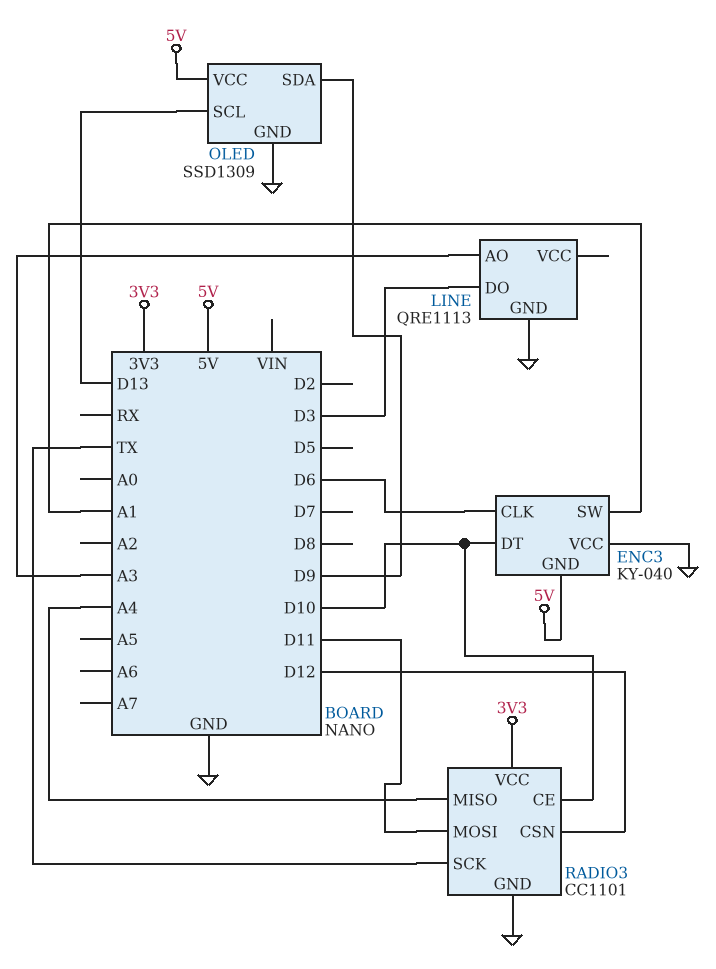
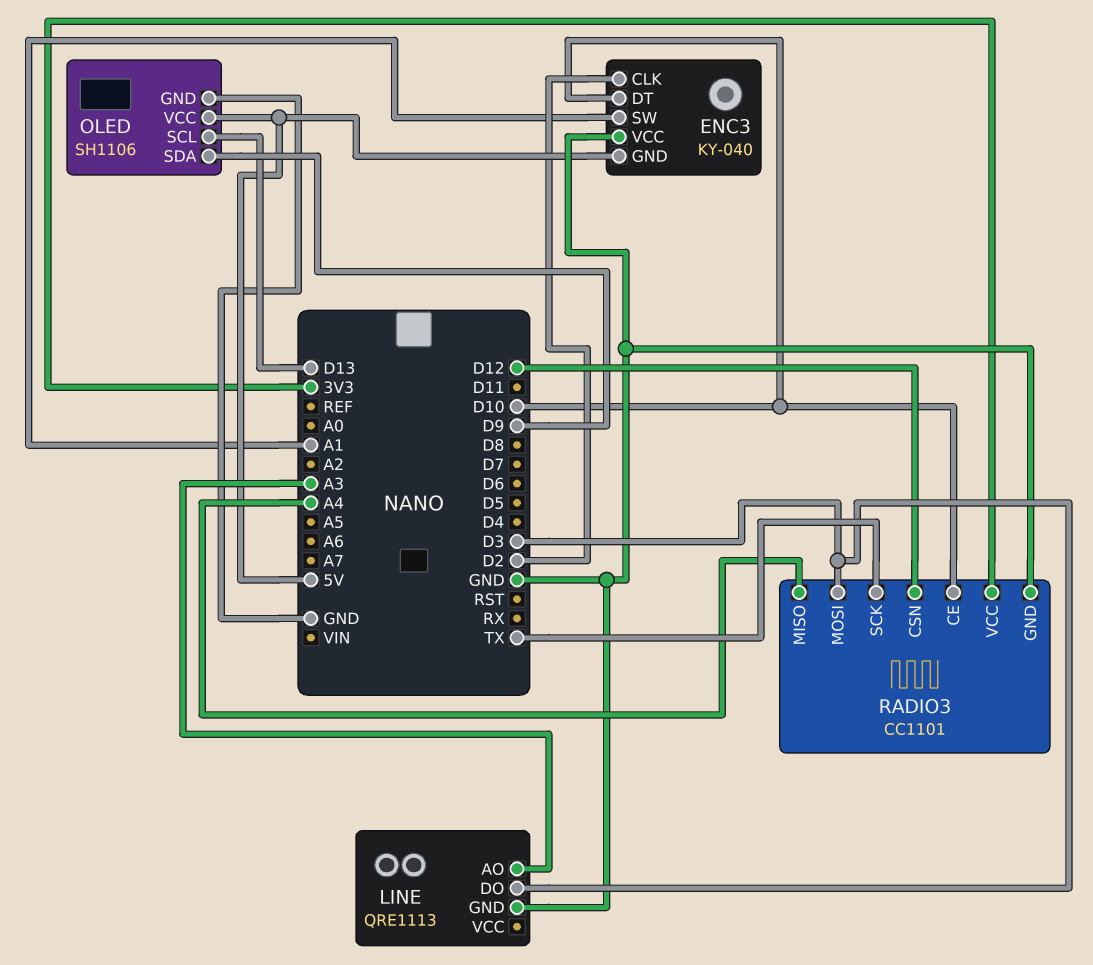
ENC3 pin CLK: D6 -> D2
OLED: SSD1309 -> SH1106
RADIO3 pin MOSI: D11 -> D3

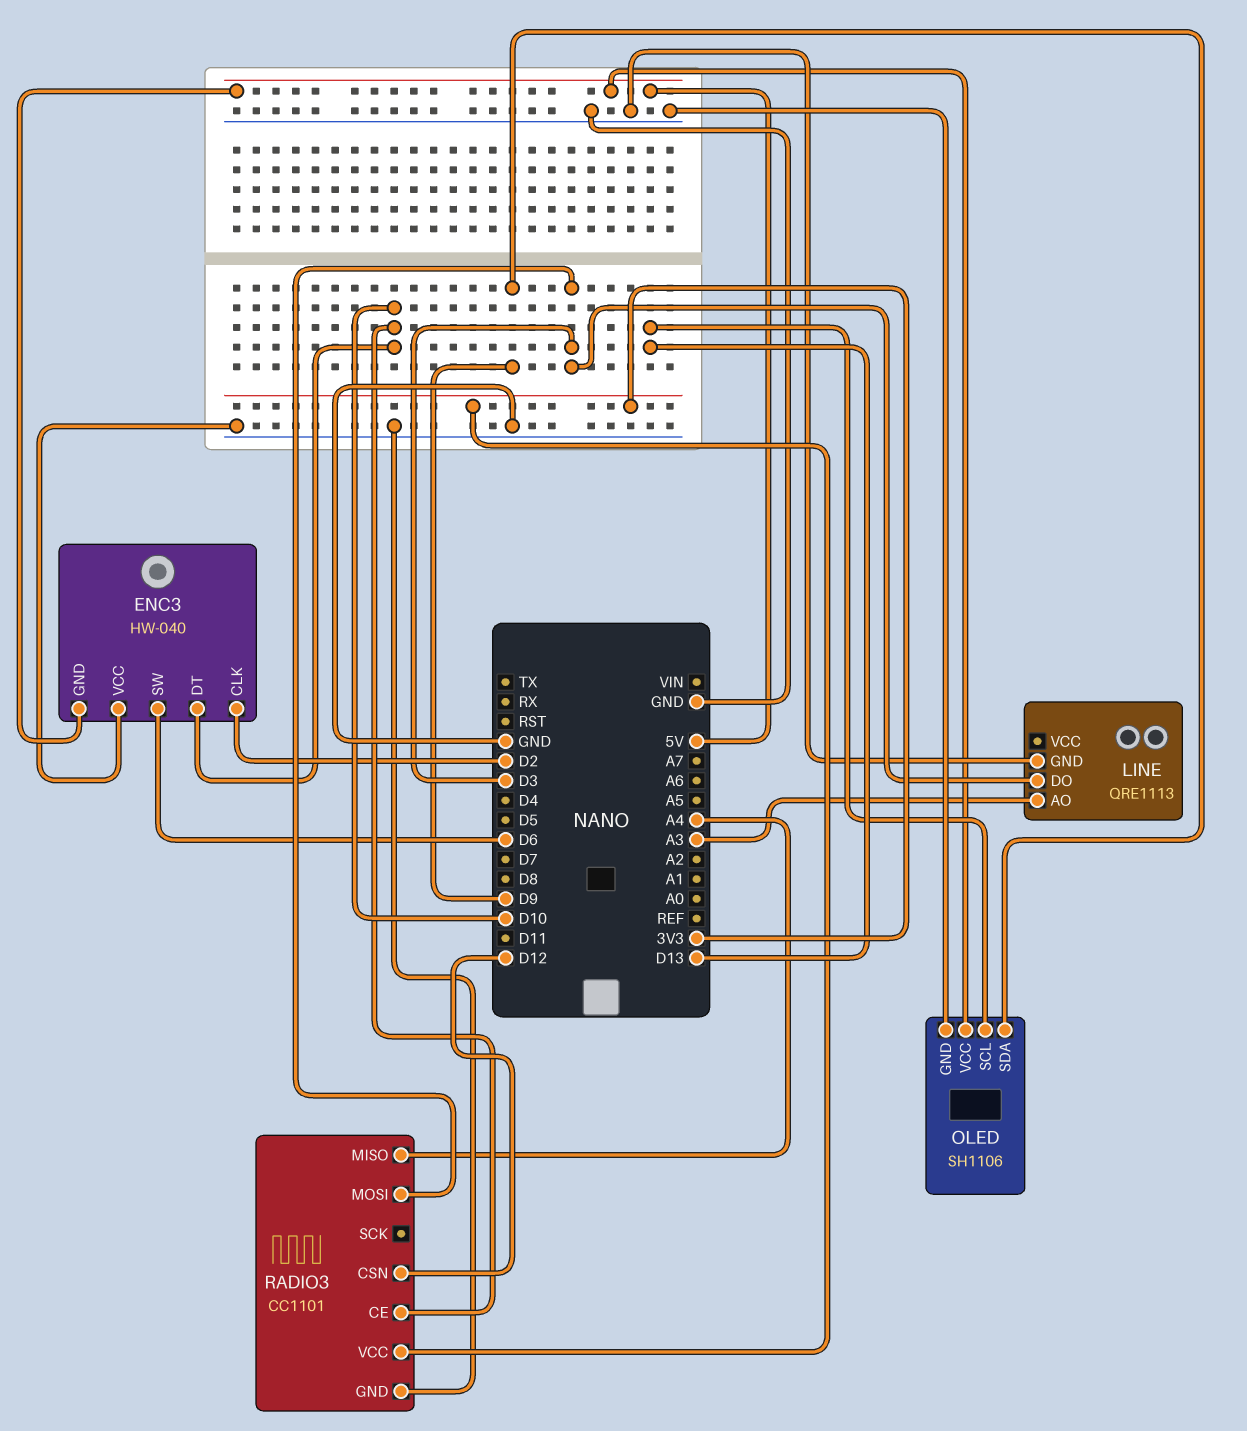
ENC3: KY-040 -> HW-040
ENC3 pin SW: A1 -> D6
RADIO3 pin SCK: TX -> none

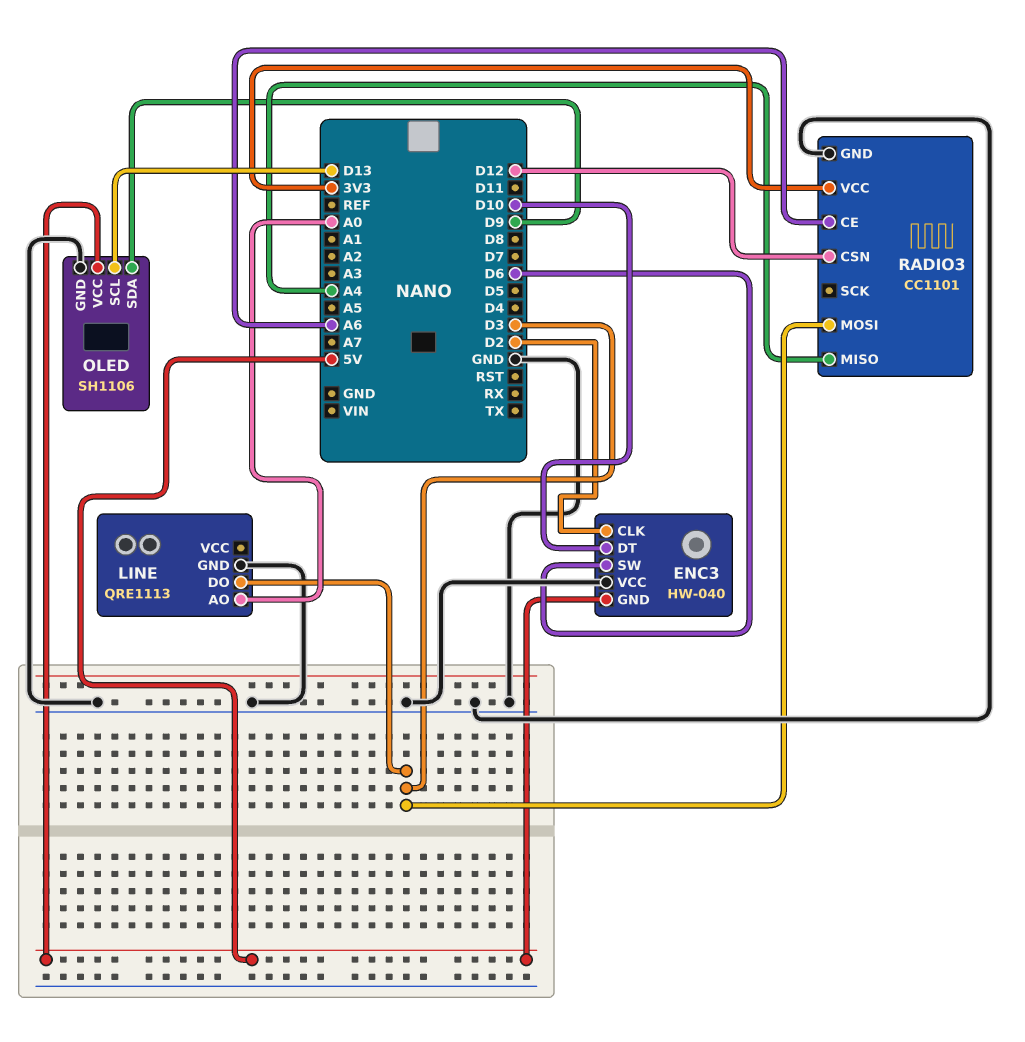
LINE pin AO: A3 -> A0
RADIO3 pin CE: D10 -> A6

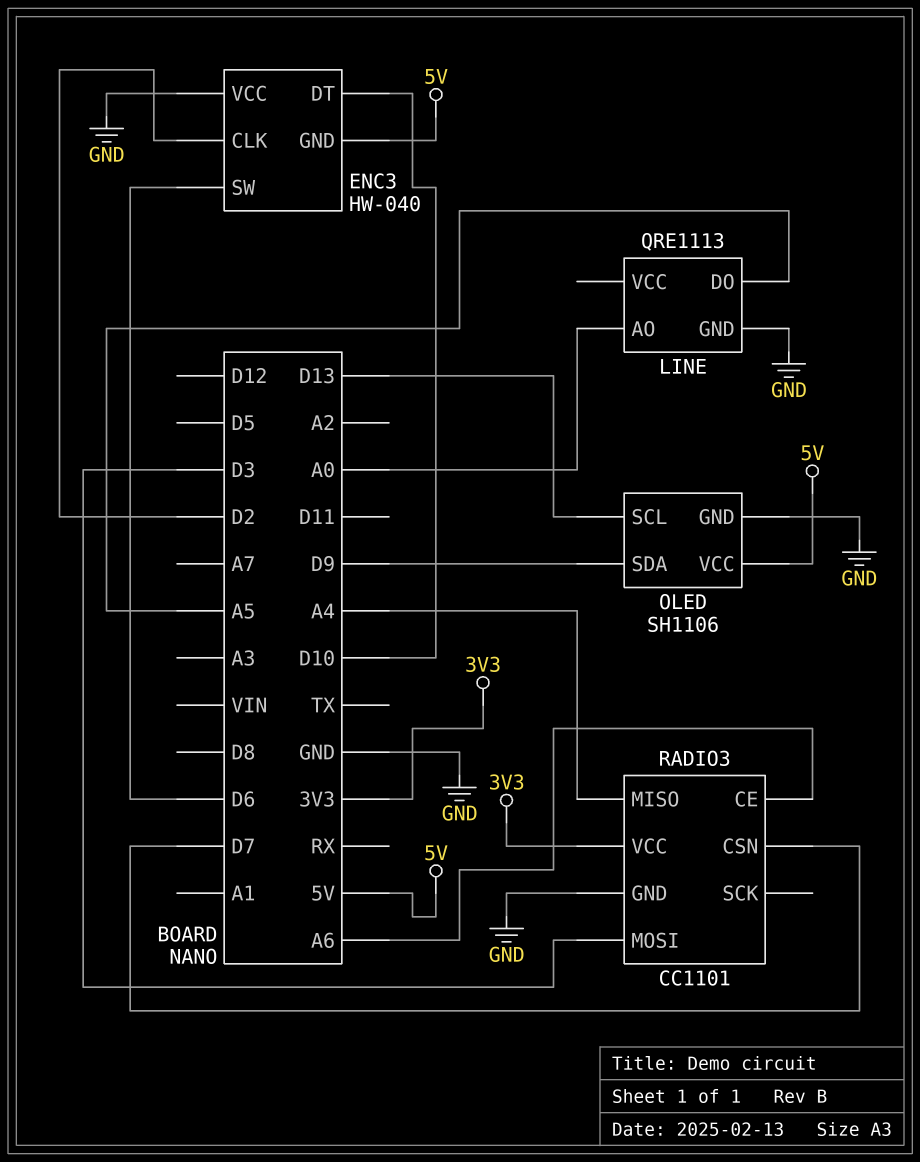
LINE pin DO: D3 -> A5
RADIO3 pin CSN: D12 -> D7

